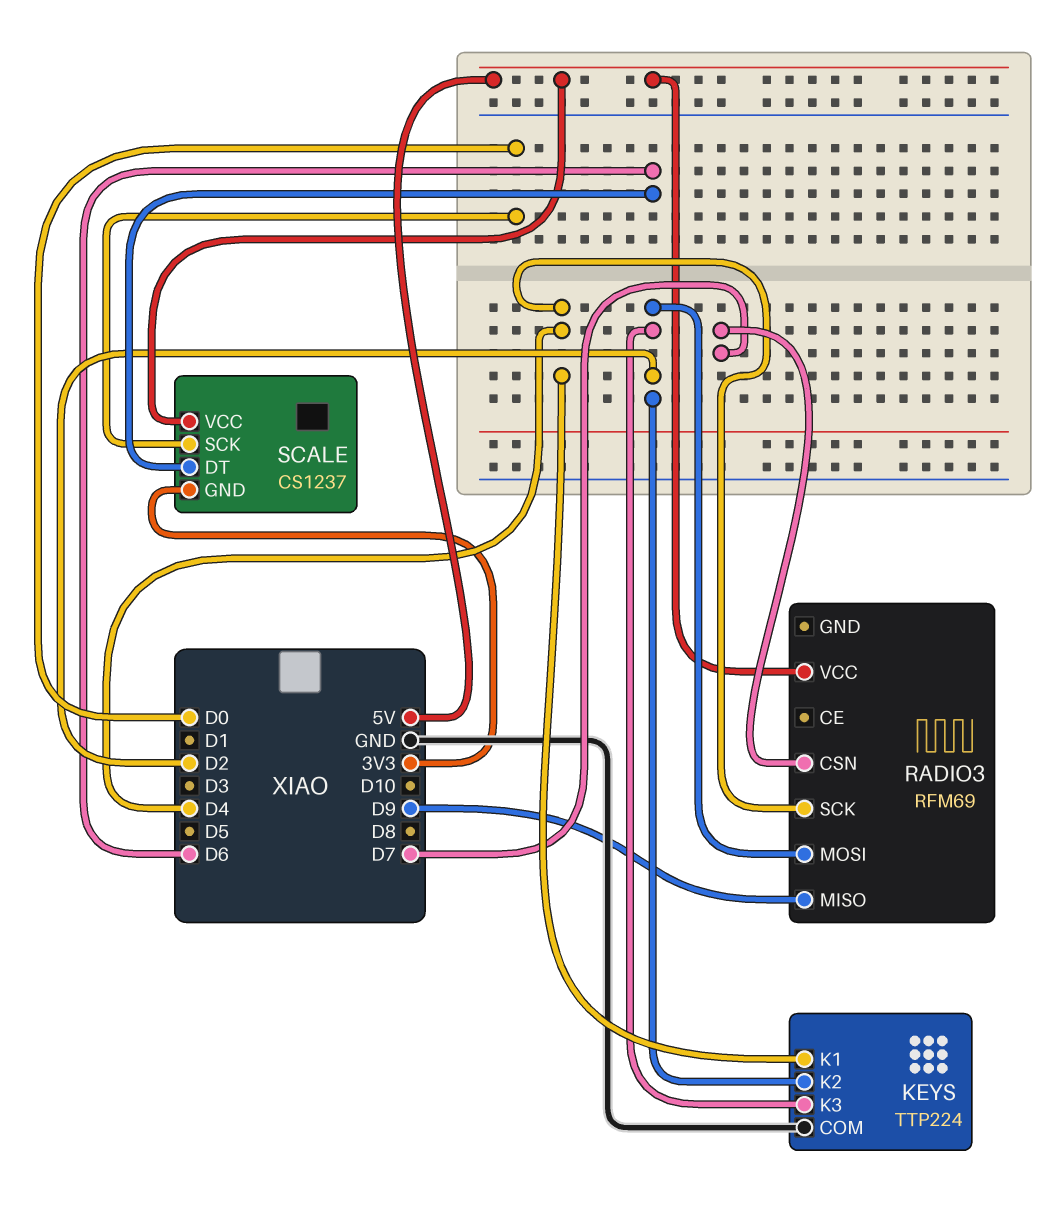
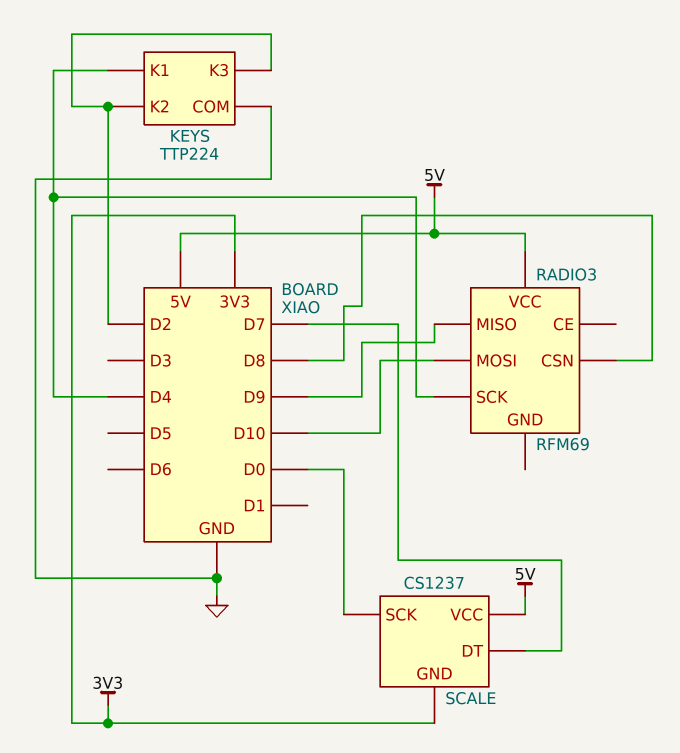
RADIO3 pin CSN: D7 -> D8
RADIO3 pin MOSI: D2 -> D10
SCALE pin DT: D6 -> D7

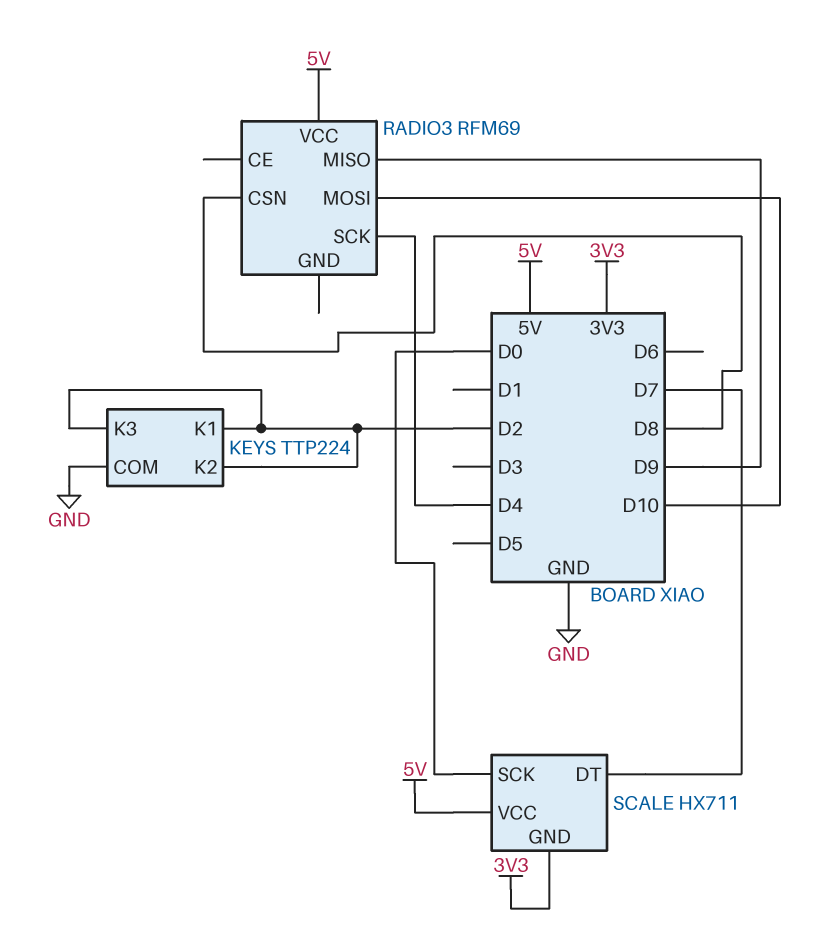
KEYS pin K1: D4 -> D2
SCALE: CS1237 -> HX711

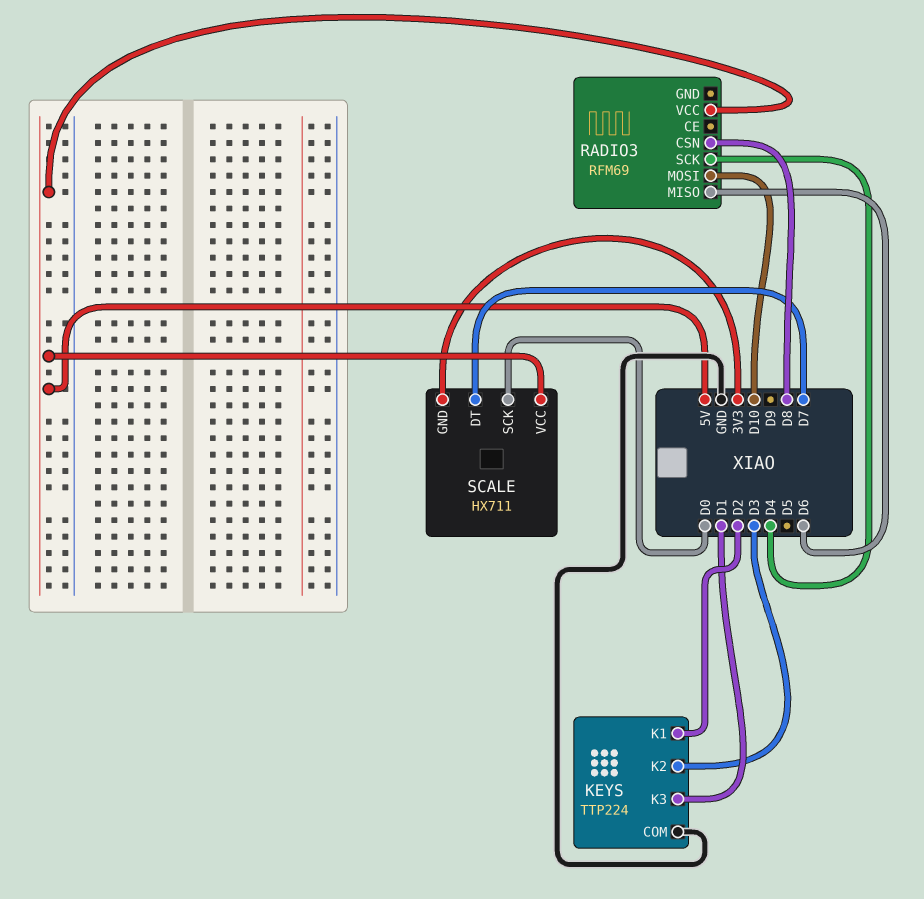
KEYS pin K2: D2 -> D3
KEYS pin K3: D2 -> D1
RADIO3 pin MISO: D9 -> D6

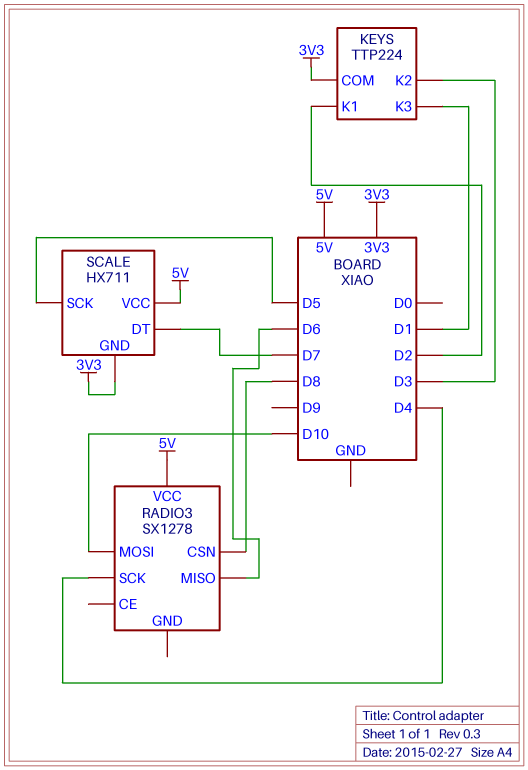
KEYS pin COM: GND -> 3V3
RADIO3: RFM69 -> SX1278
SCALE pin SCK: D0 -> D5

